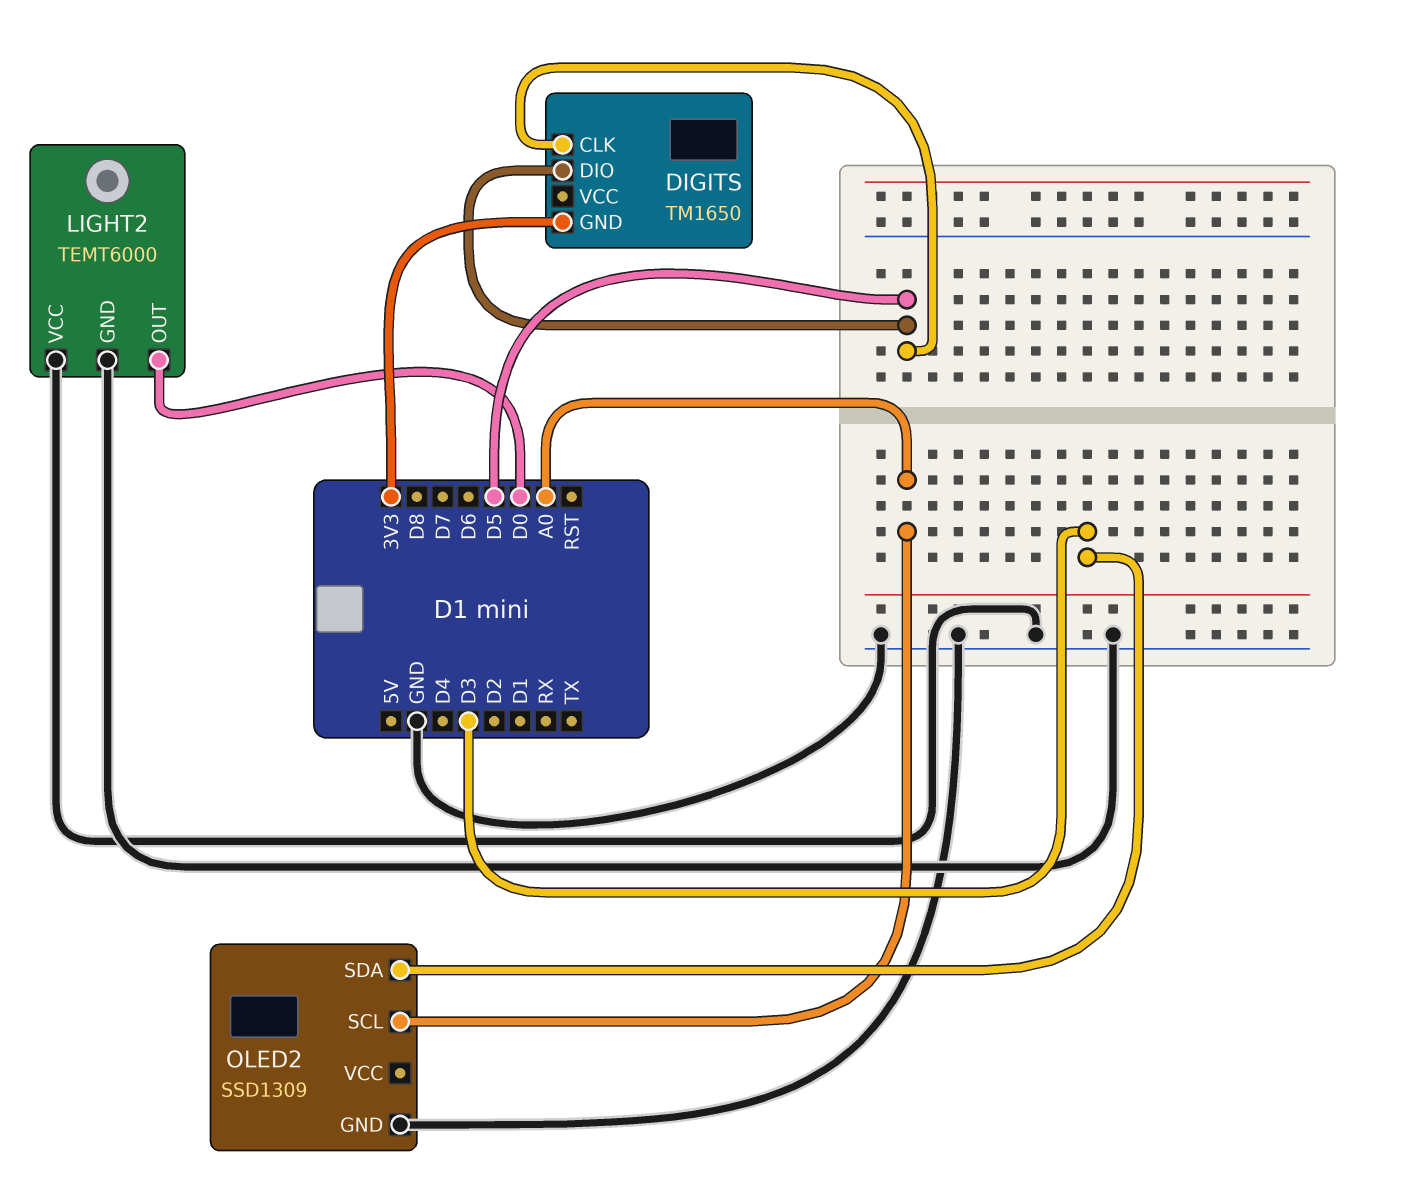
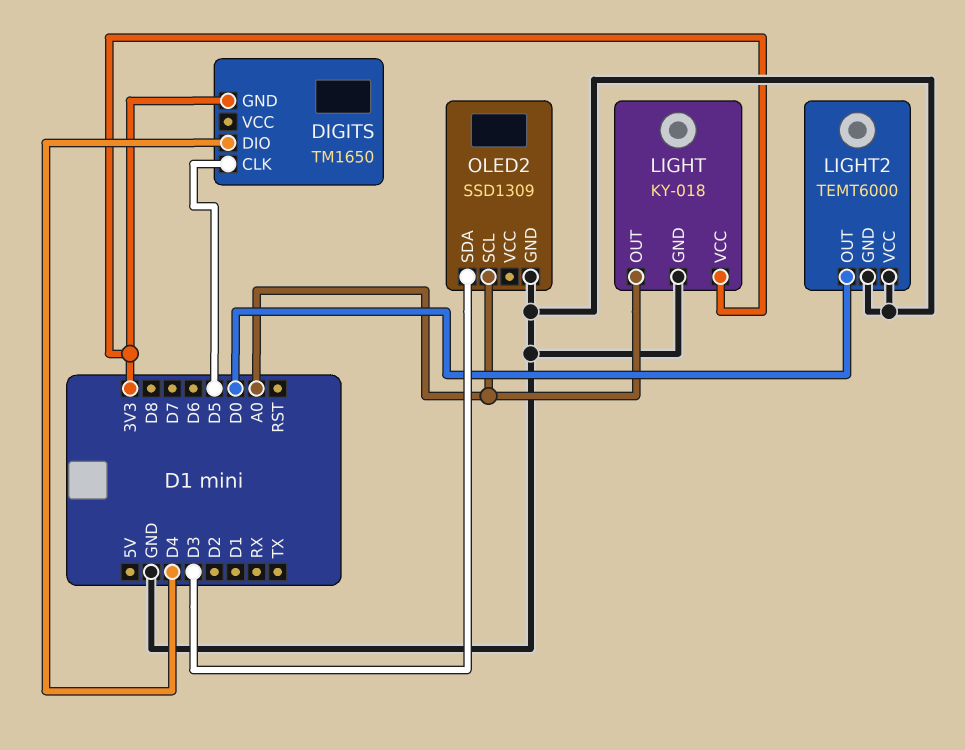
DIGITS pin DIO: D5 -> D4
LIGHT: none -> KY-018
LIGHT pin GND: none -> GND
LIGHT pin OUT: none -> A0
LIGHT pin VCC: none -> 3V3

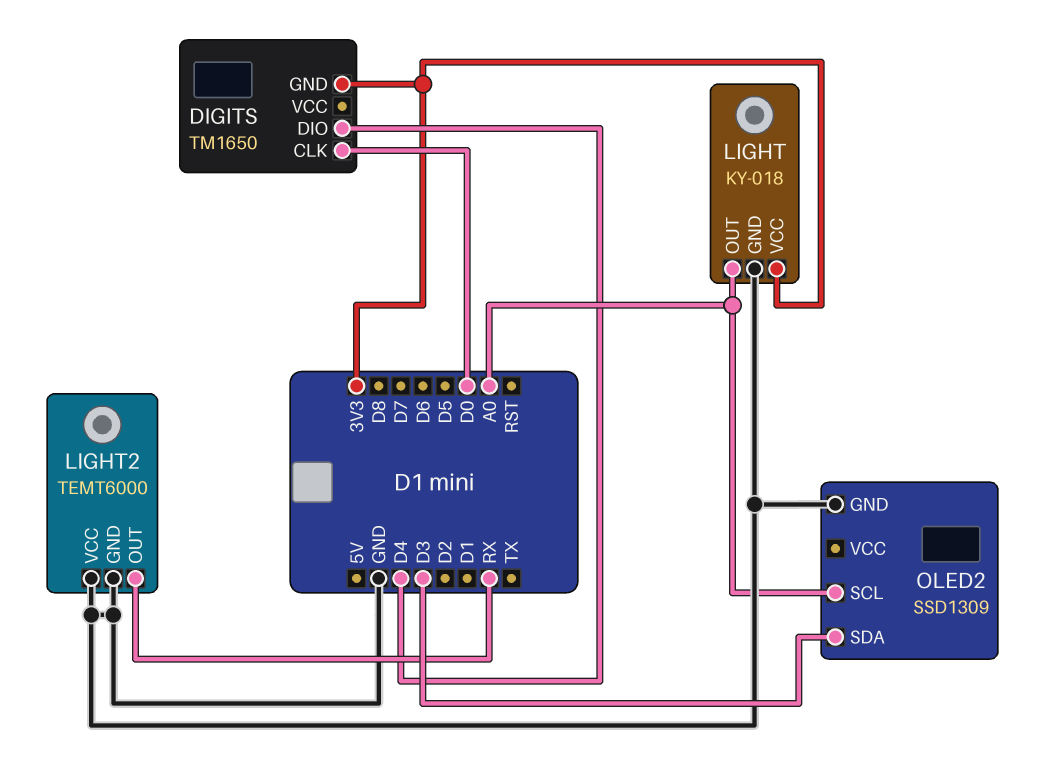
DIGITS pin CLK: D5 -> D0
LIGHT2 pin OUT: D0 -> RX

